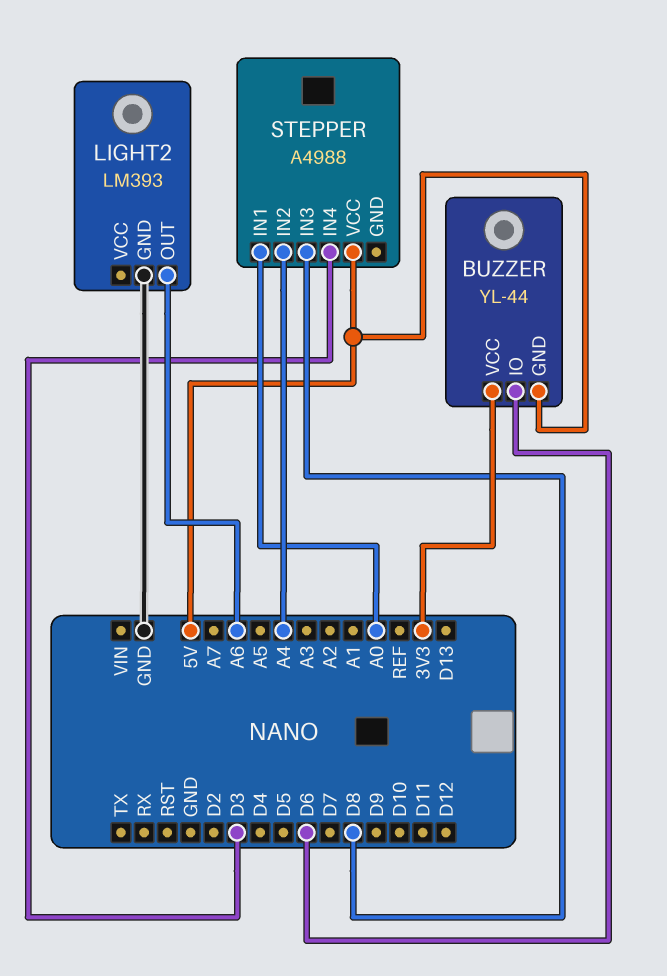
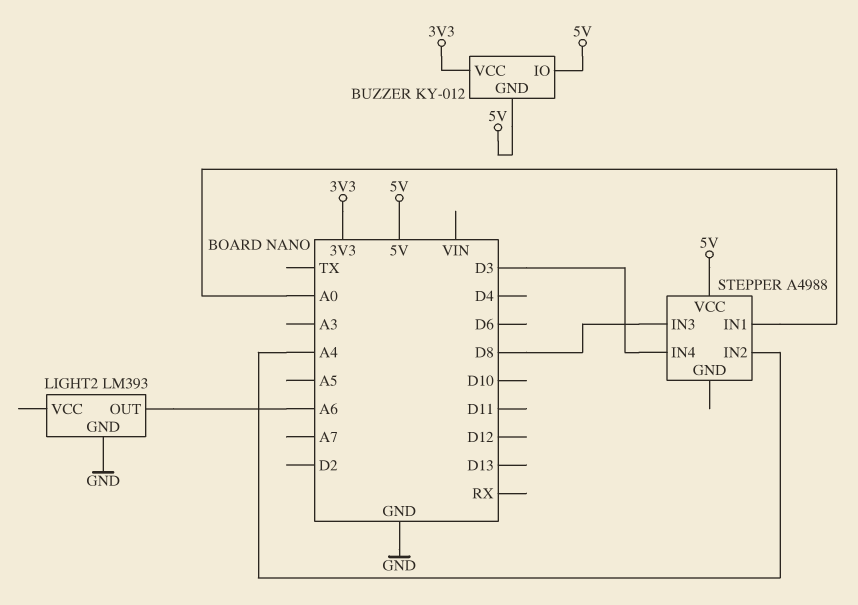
BUZZER: YL-44 -> KY-012
BUZZER pin IO: D6 -> 5V

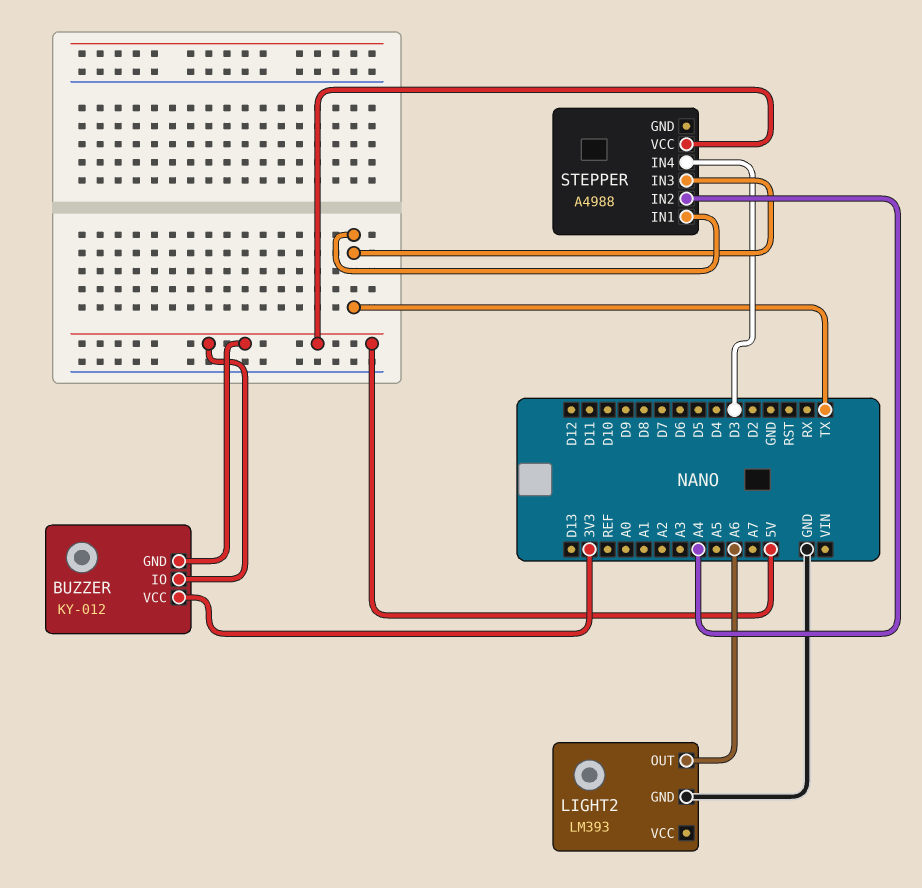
STEPPER pin IN1: A0 -> TX
STEPPER pin IN3: D8 -> TX

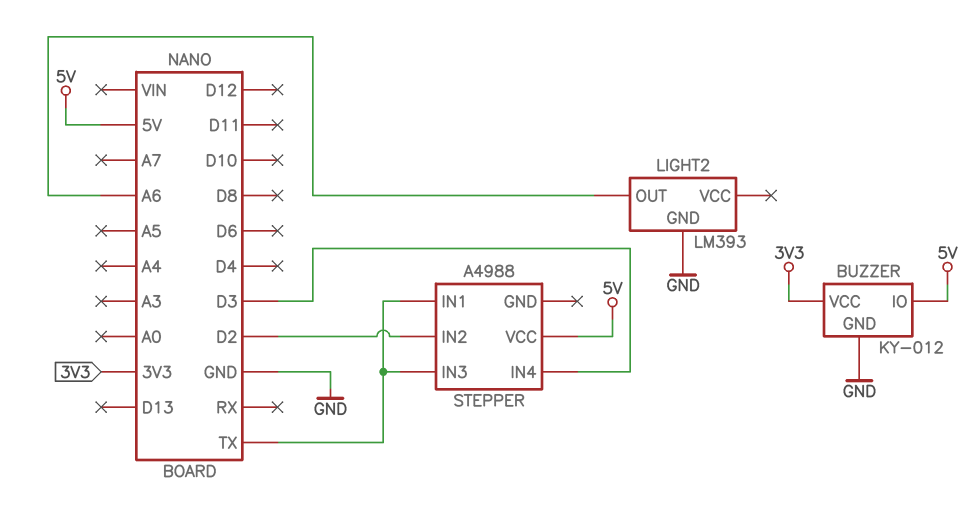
BUZZER pin GND: 5V -> GND
STEPPER pin IN2: A4 -> D2

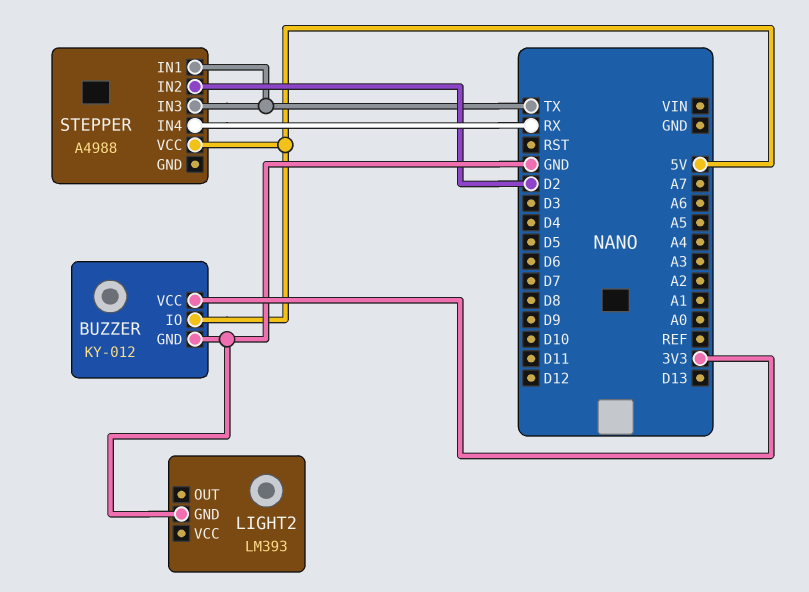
LIGHT2 pin OUT: A6 -> none
STEPPER pin IN4: D3 -> RX

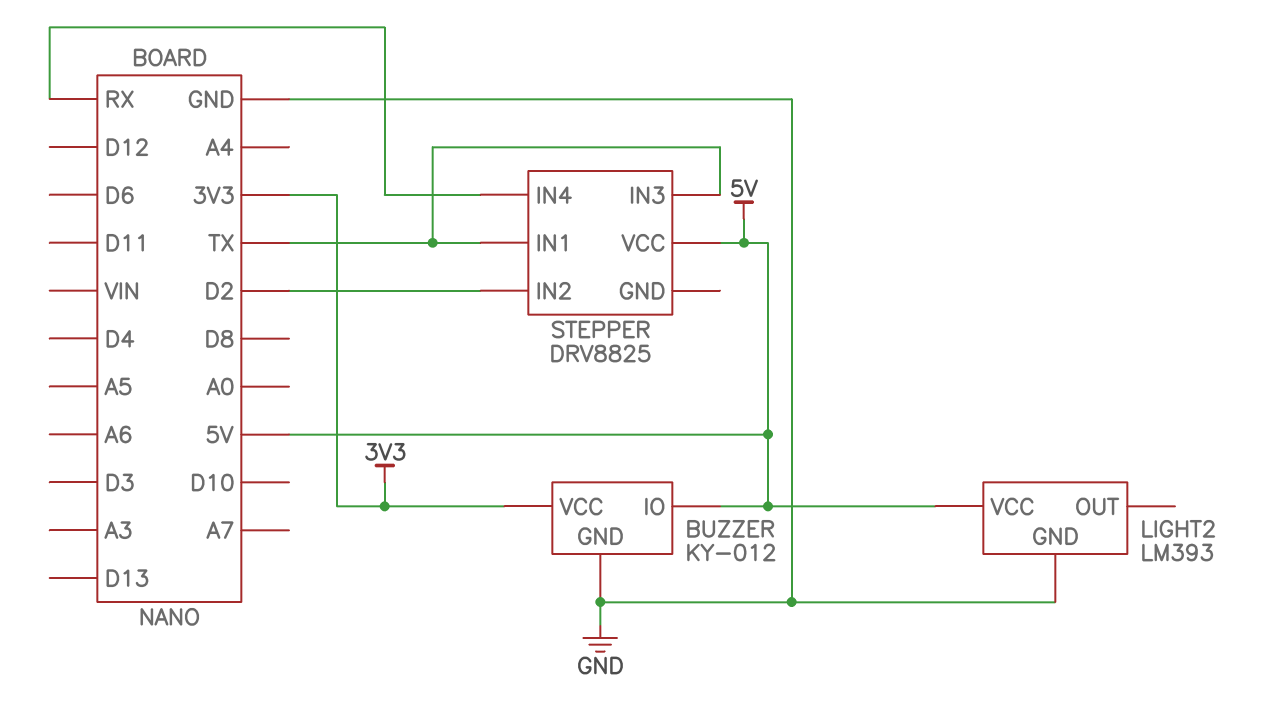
LIGHT2 pin VCC: none -> 5V
STEPPER: A4988 -> DRV8825

